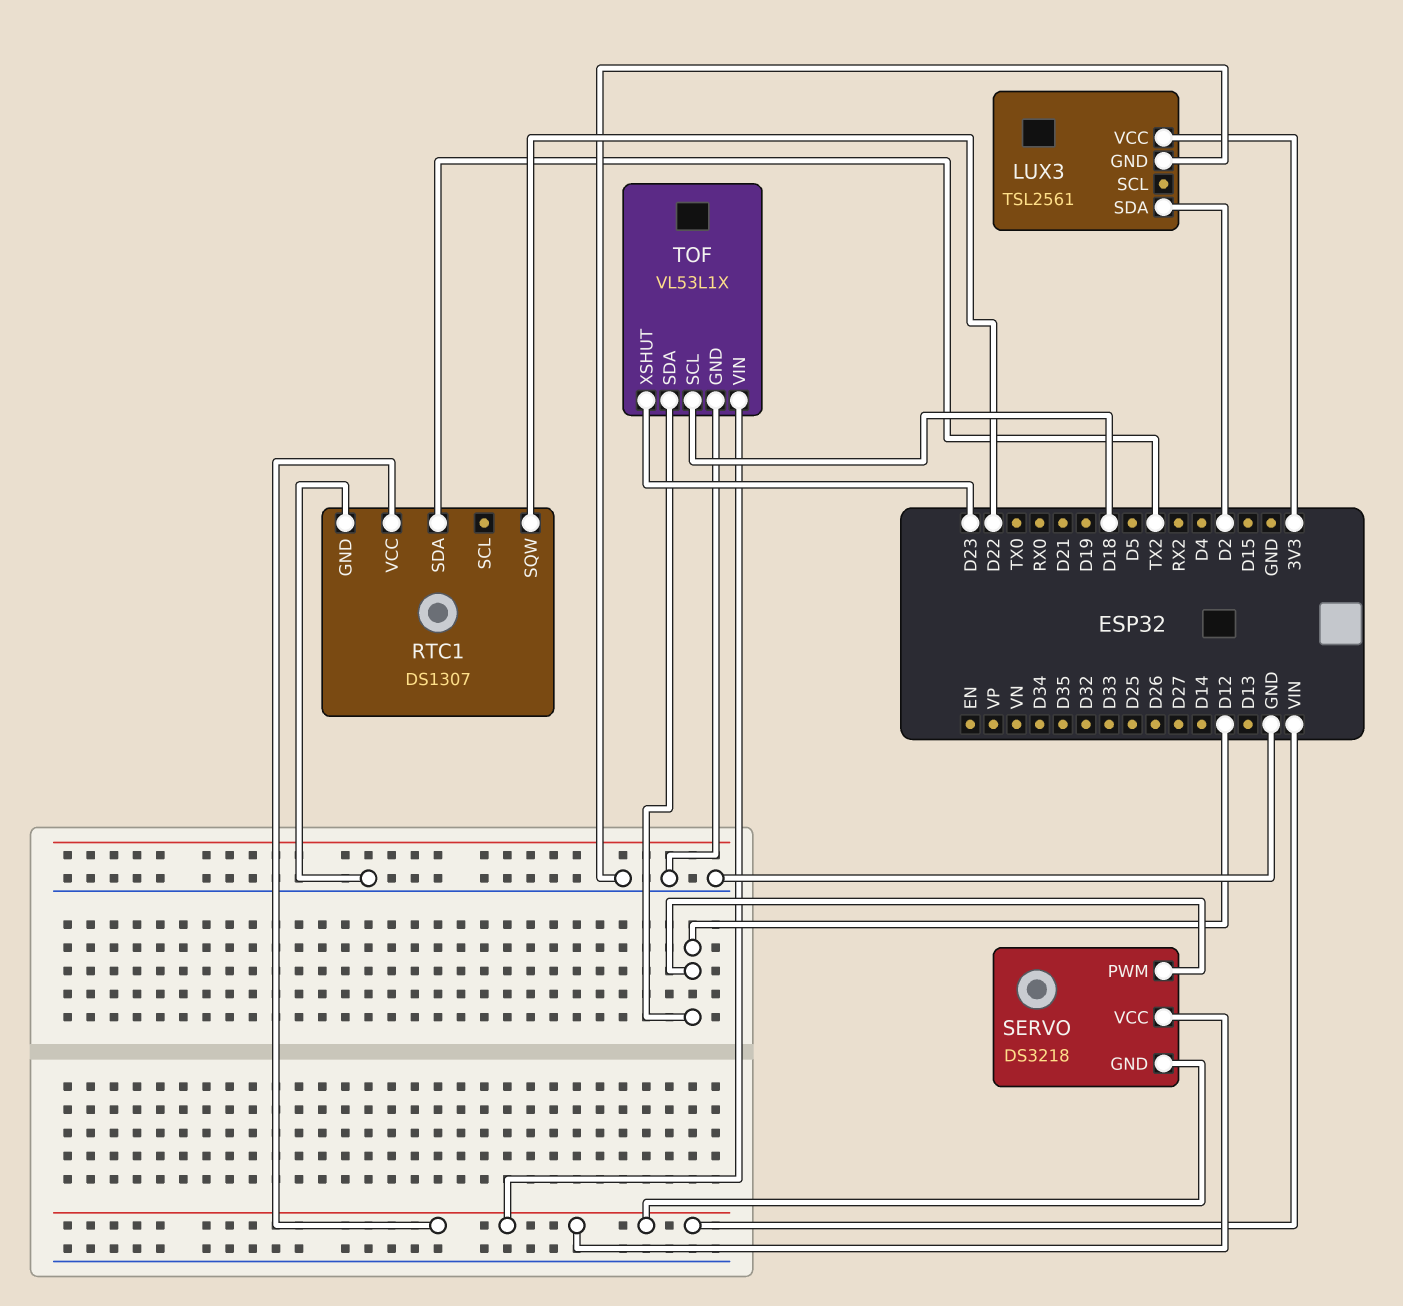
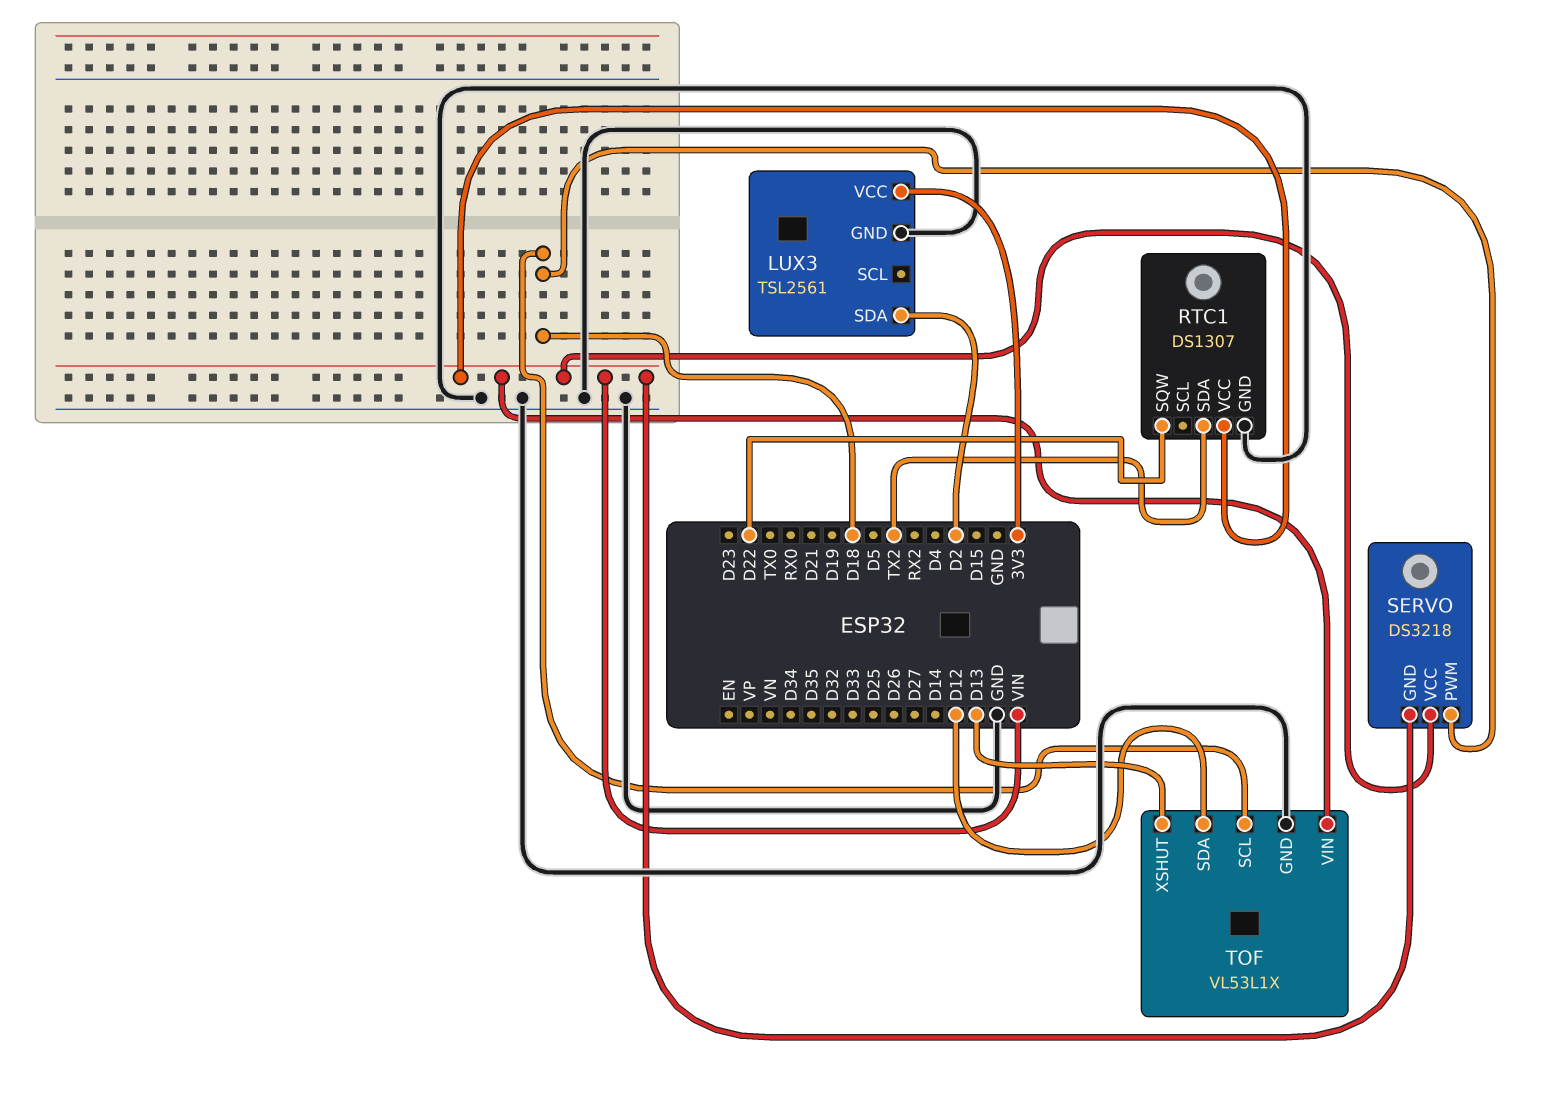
SERVO pin PWM: D12 -> D18
TOF pin XSHUT: D23 -> D13

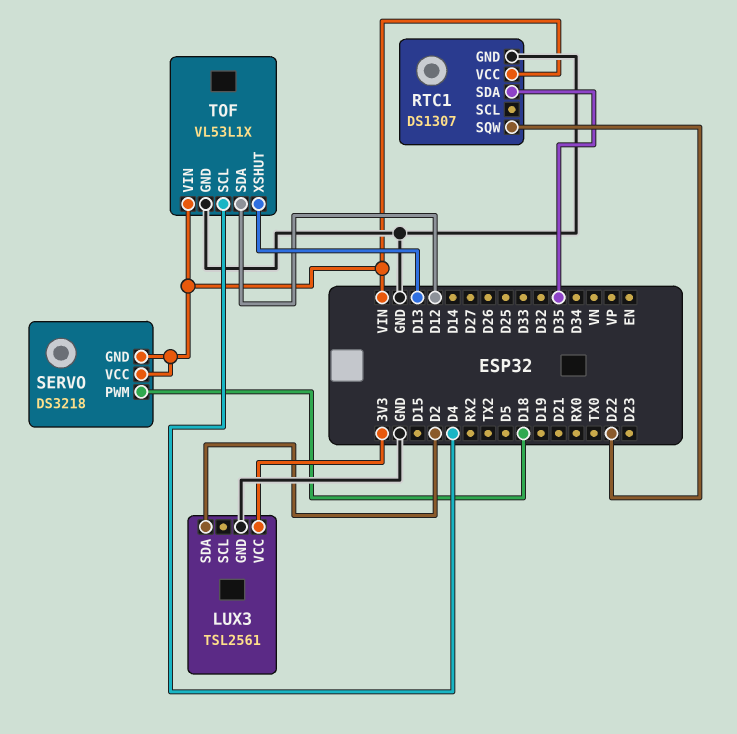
RTC1 pin SDA: TX2 -> D35
TOF pin SCL: D18 -> D4

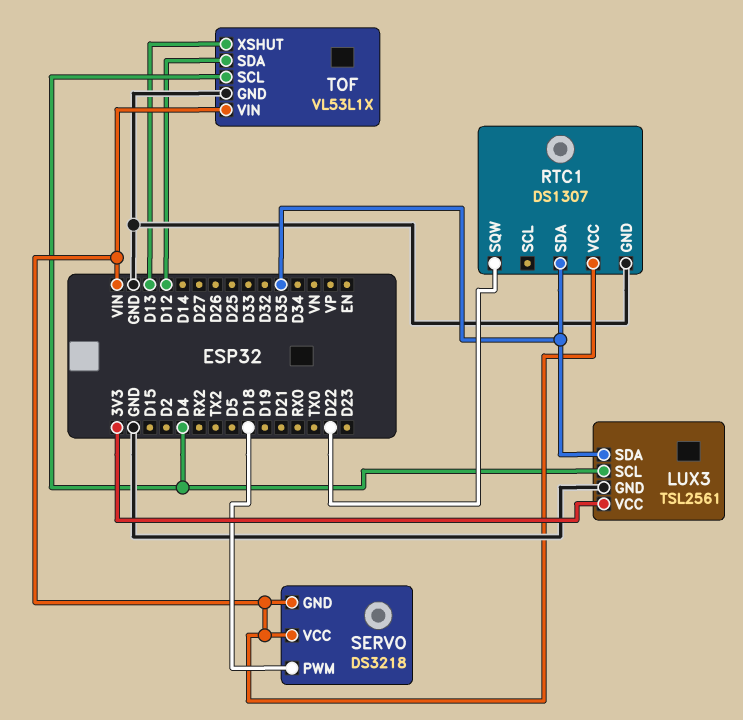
LUX3 pin SCL: none -> D4
LUX3 pin SDA: D2 -> D35

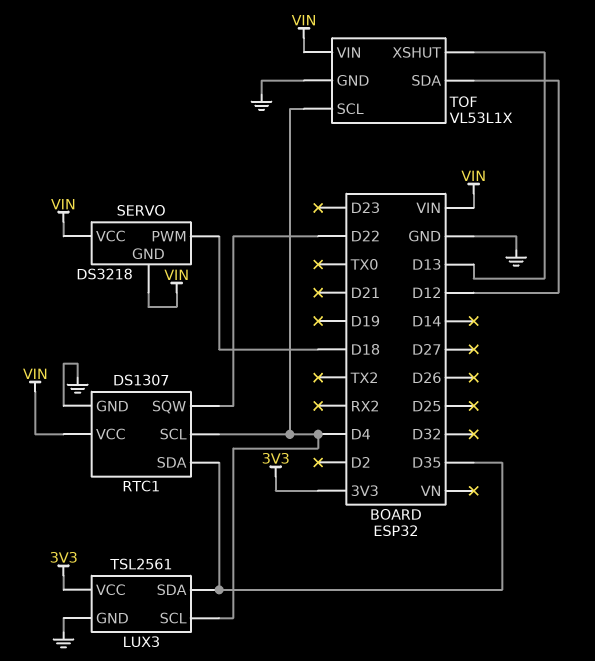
RTC1 pin SCL: none -> D4

